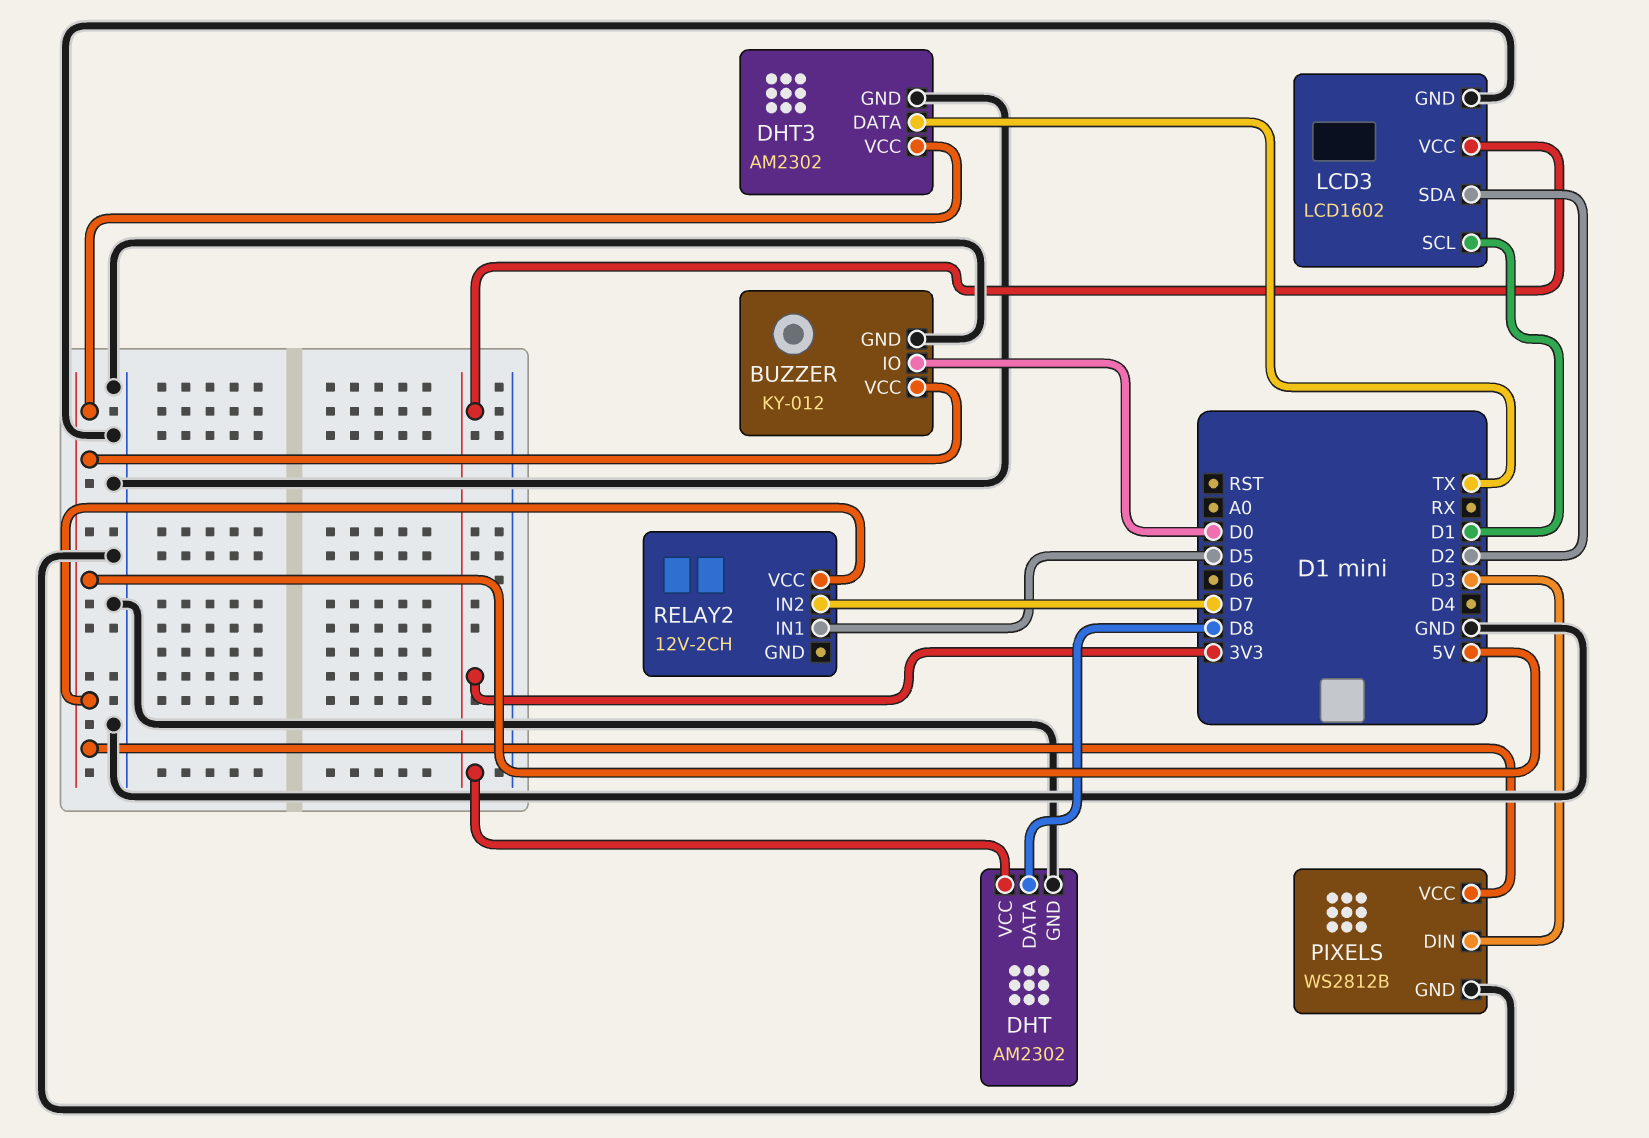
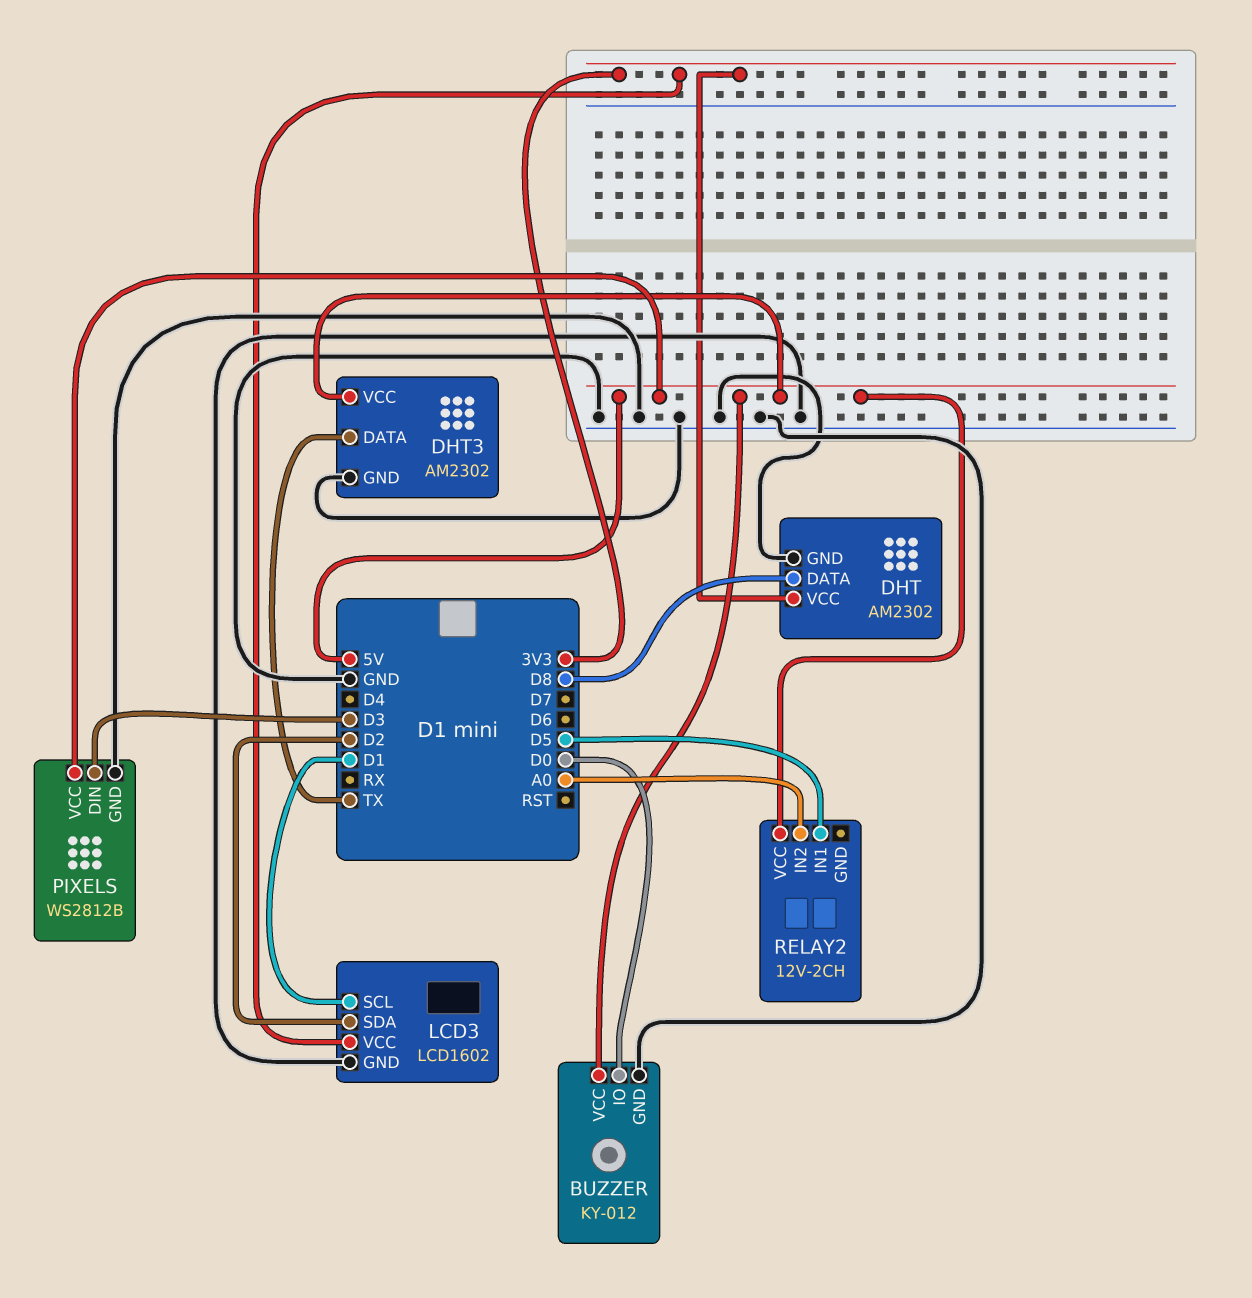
RELAY2 pin IN2: D7 -> A0

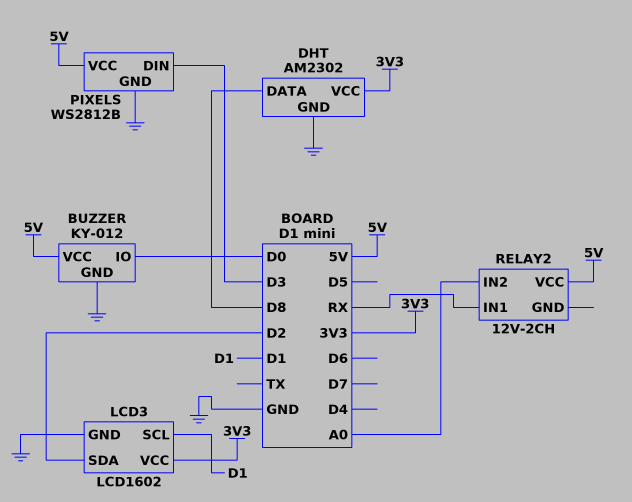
DHT3: AM2302 -> none
DHT3 pin DATA: TX -> none
DHT3 pin GND: GND -> none
DHT3 pin VCC: 5V -> none
RELAY2 pin IN1: D5 -> RX

